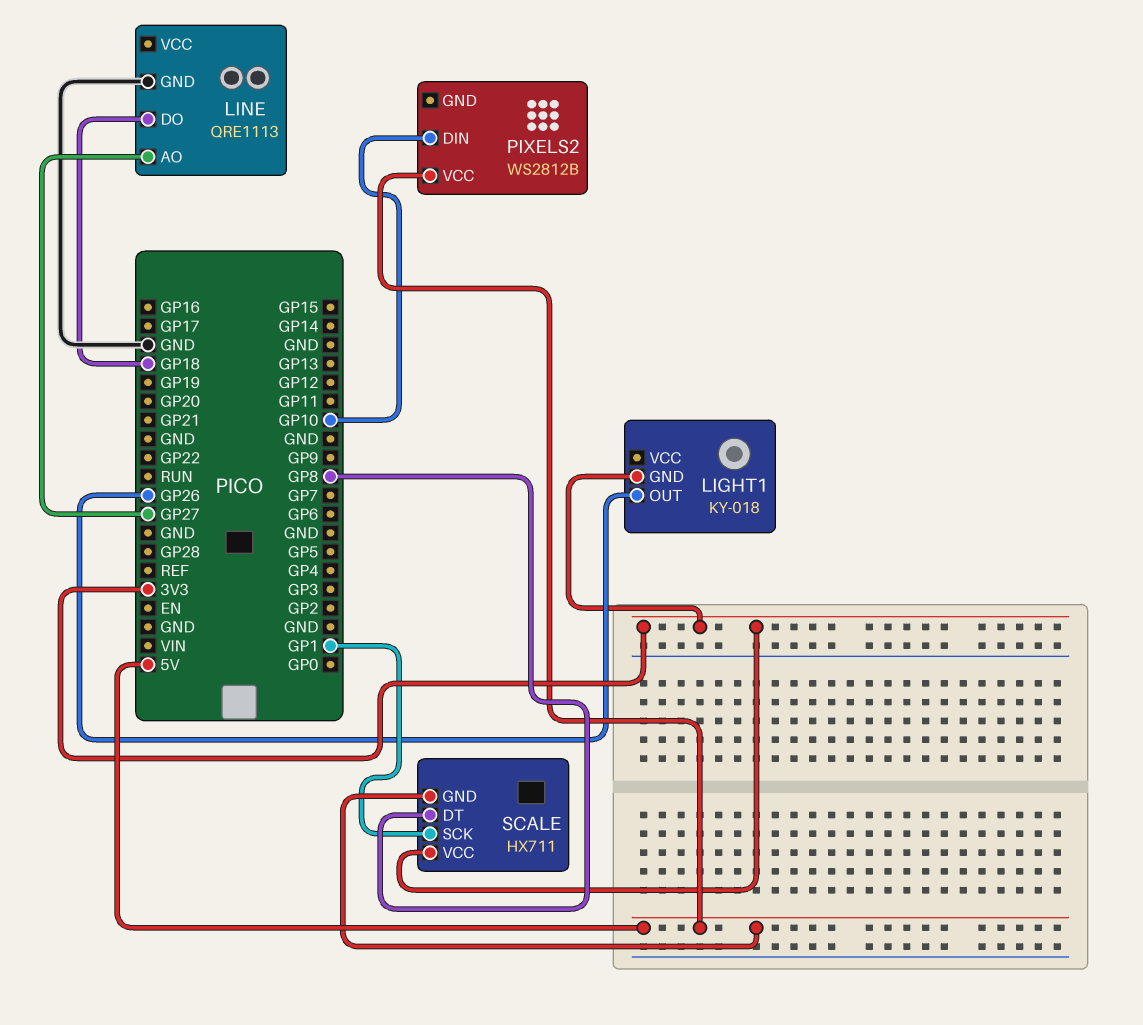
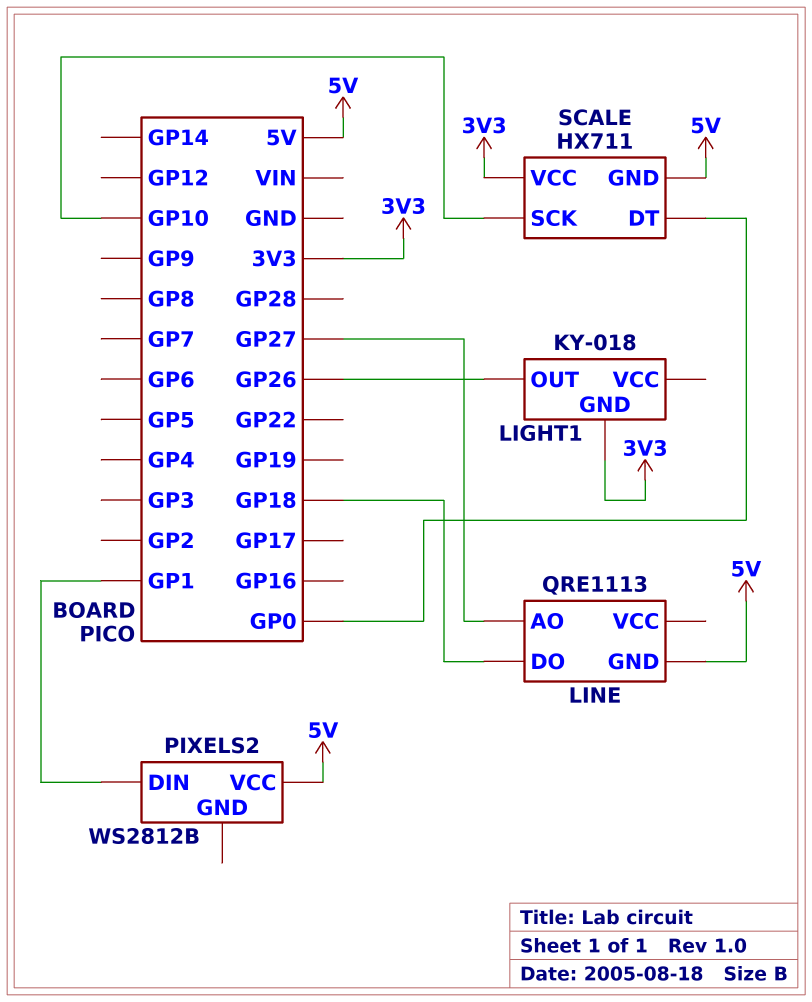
LINE pin GND: GND -> 5V
PIXELS2 pin DIN: GP10 -> GP1
SCALE pin DT: GP8 -> GP0
SCALE pin SCK: GP1 -> GP10

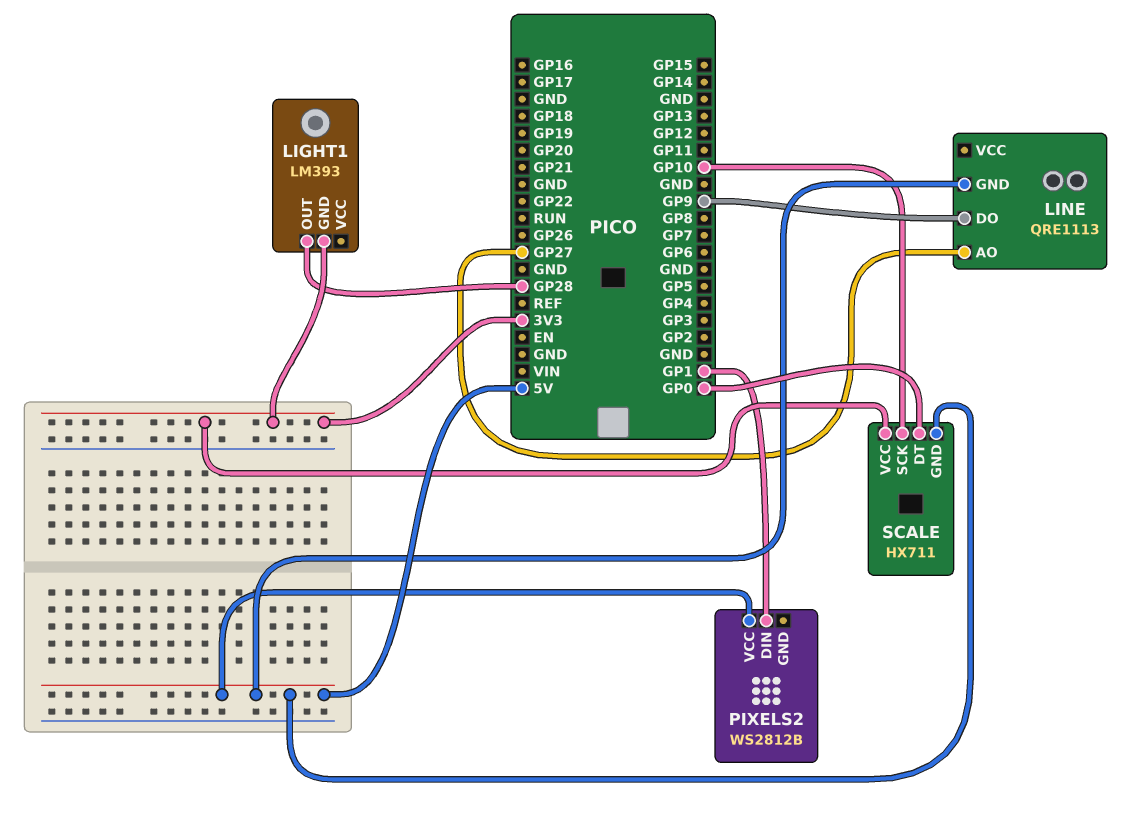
LIGHT1: KY-018 -> LM393
LIGHT1 pin OUT: GP26 -> GP28
LINE pin DO: GP18 -> GP9

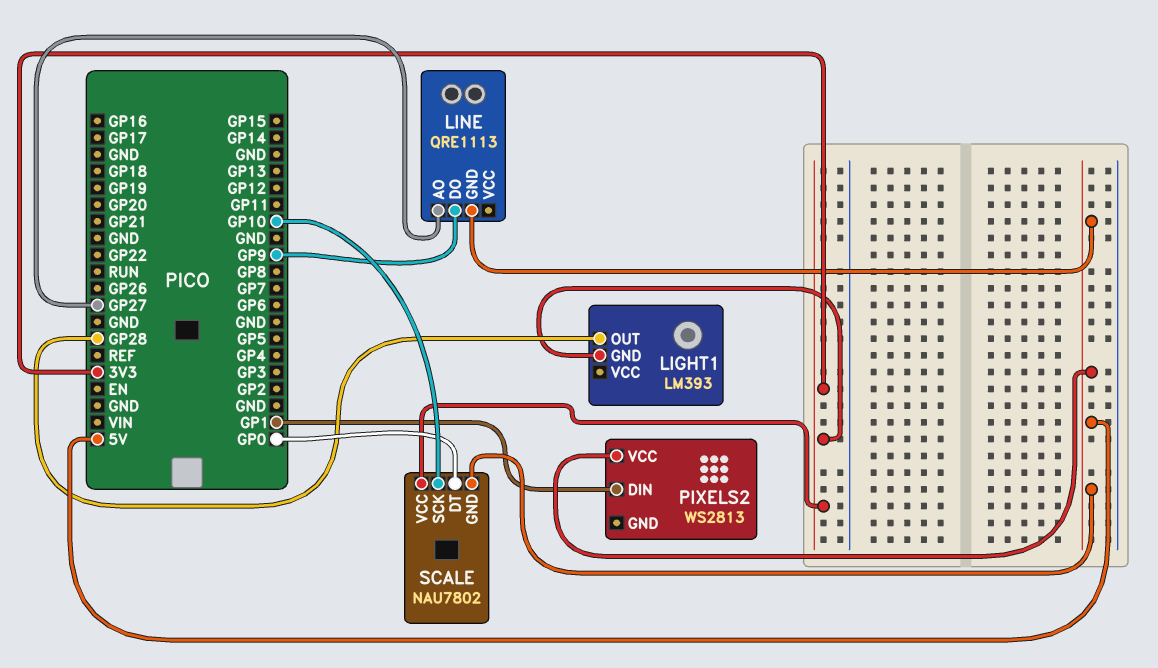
PIXELS2: WS2812B -> WS2813
SCALE: HX711 -> NAU7802

